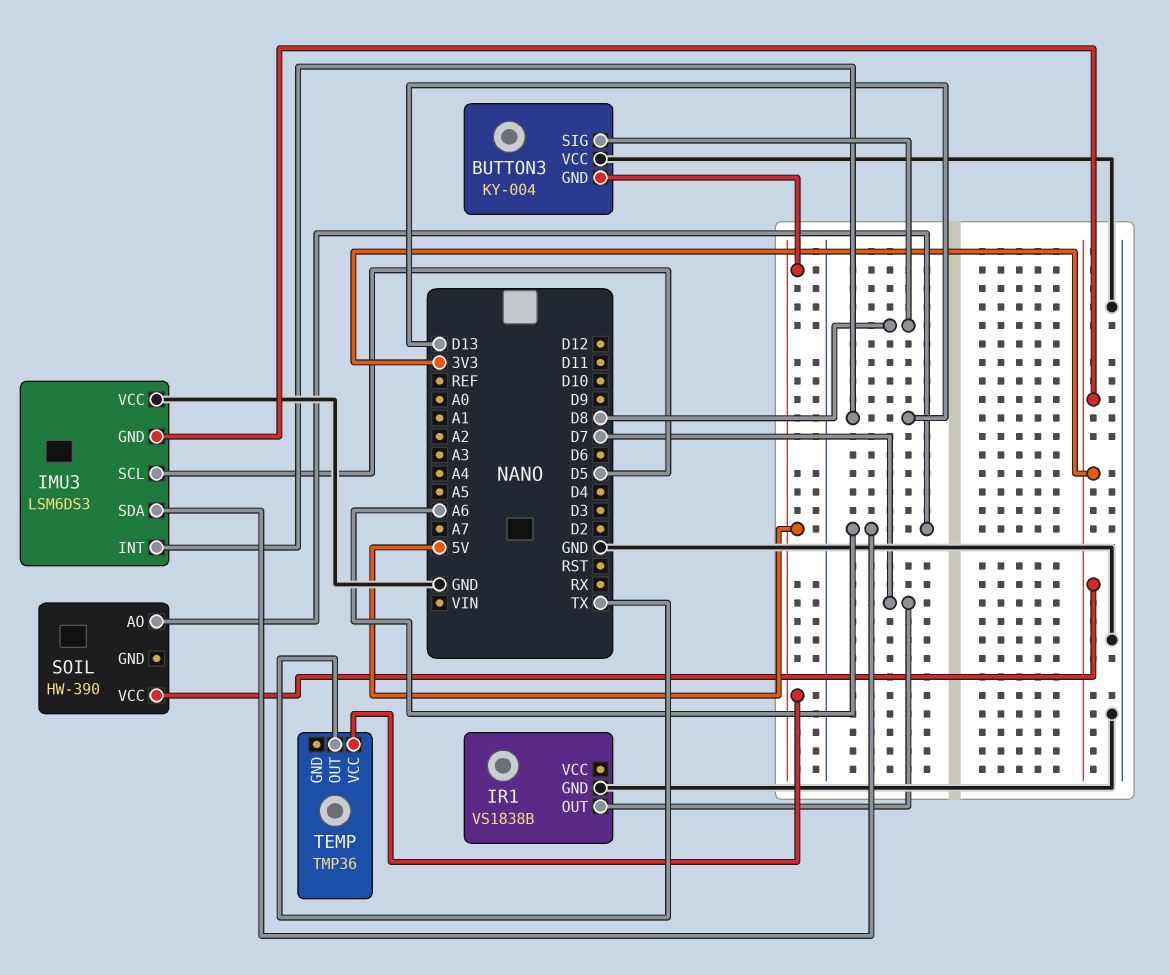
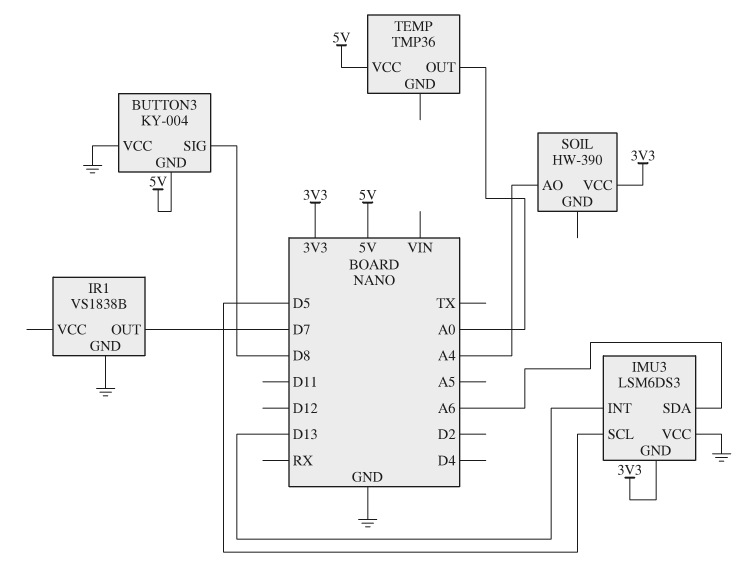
SOIL pin AO: A6 -> A4
TEMP pin OUT: TX -> A0

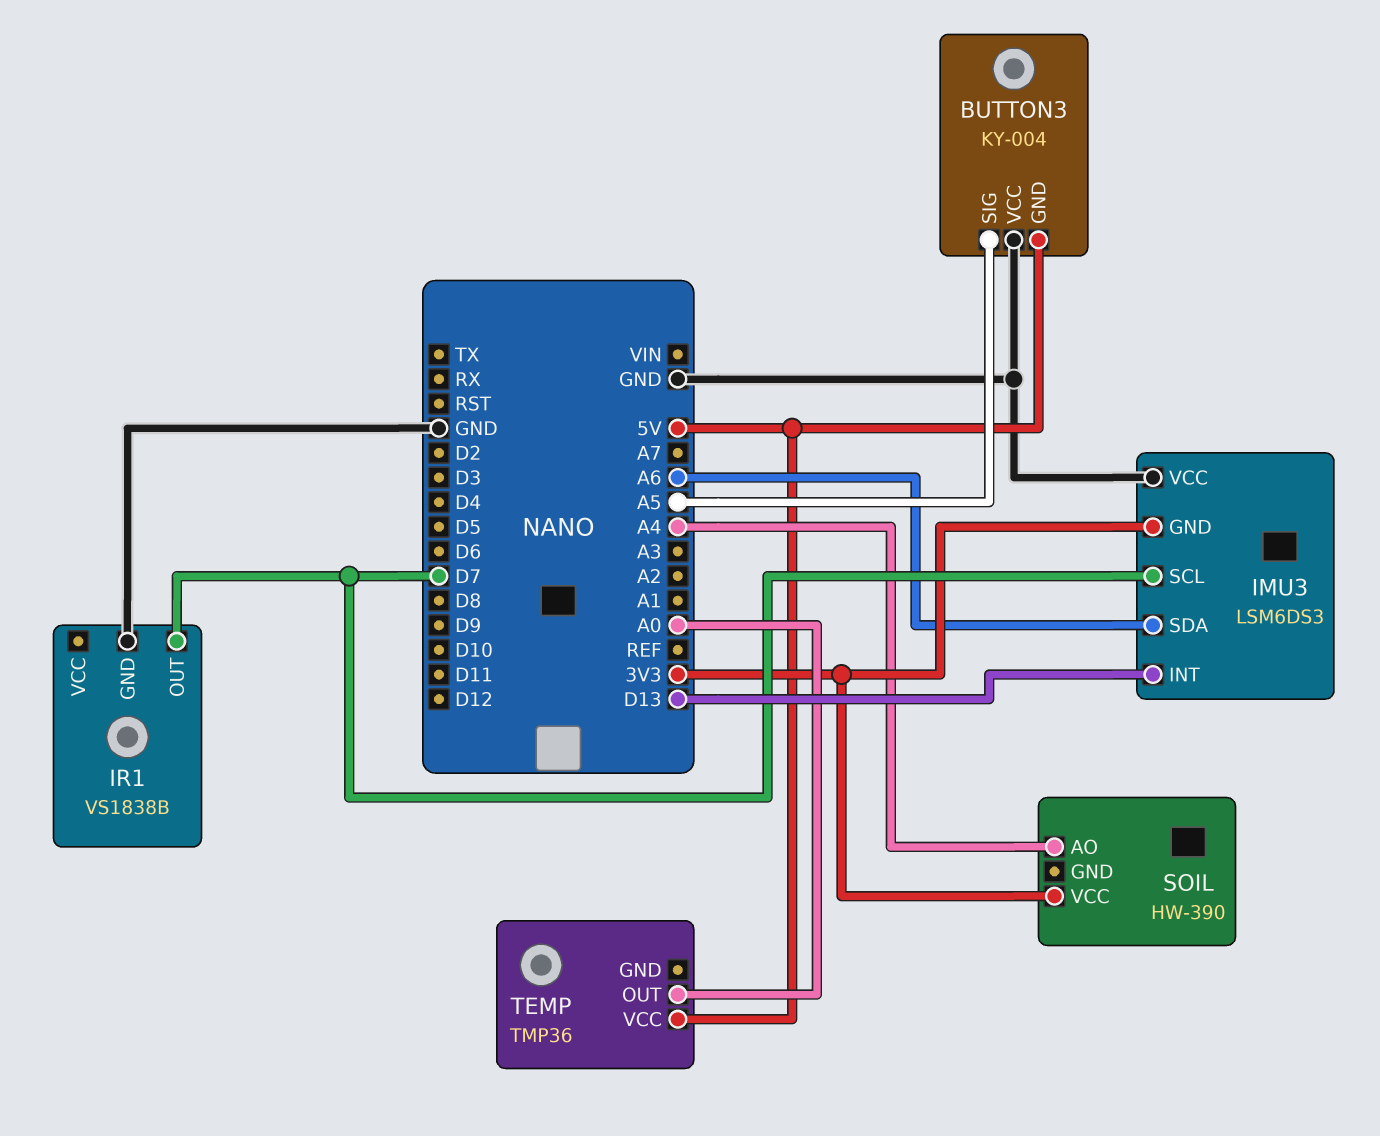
BUTTON3 pin SIG: D8 -> A5
IMU3 pin SCL: D5 -> D7

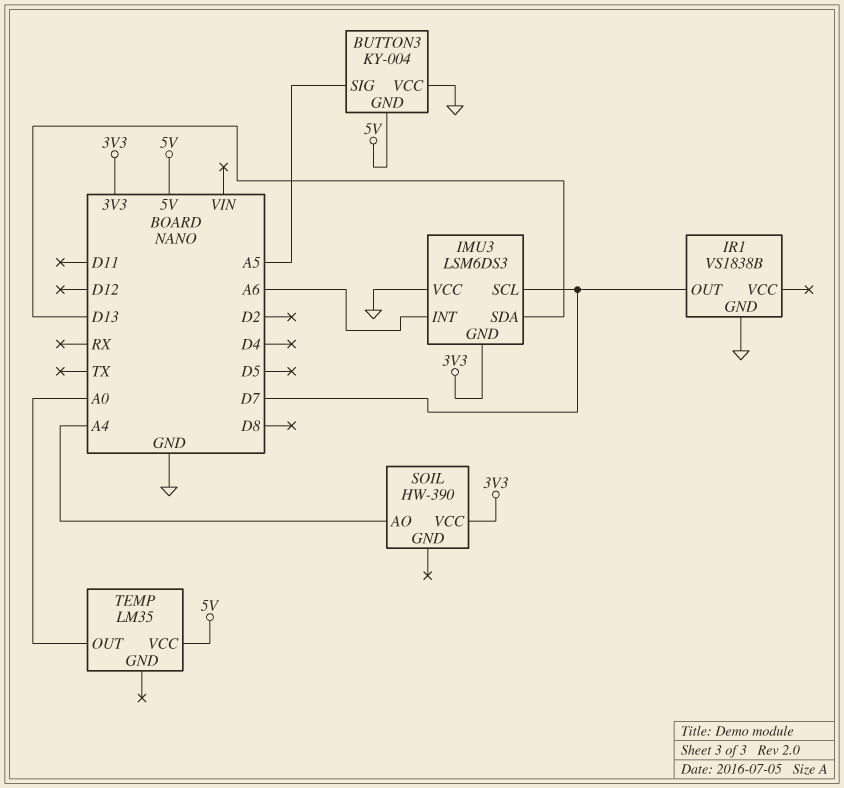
IMU3 pin INT: D13 -> A6
IMU3 pin SDA: A6 -> D13
TEMP: TMP36 -> LM35

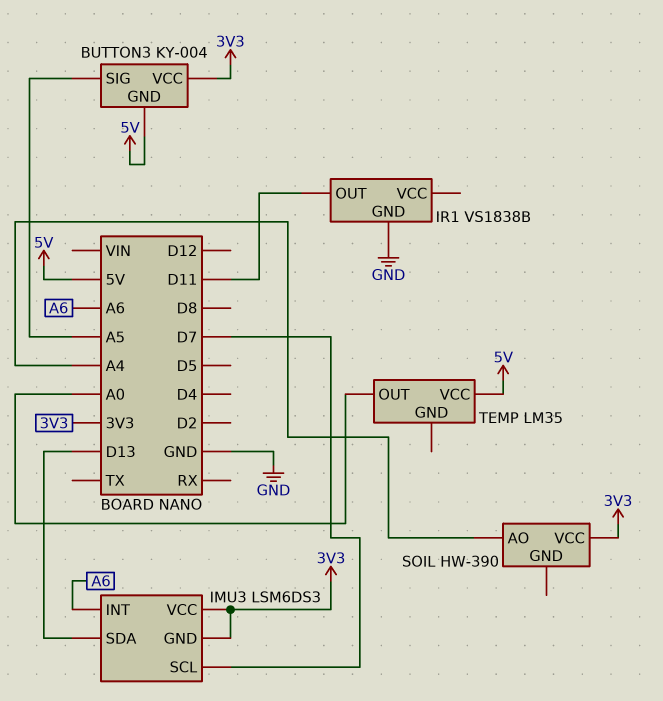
BUTTON3 pin VCC: GND -> 3V3
IMU3 pin VCC: GND -> 3V3
IR1 pin OUT: D7 -> D11

